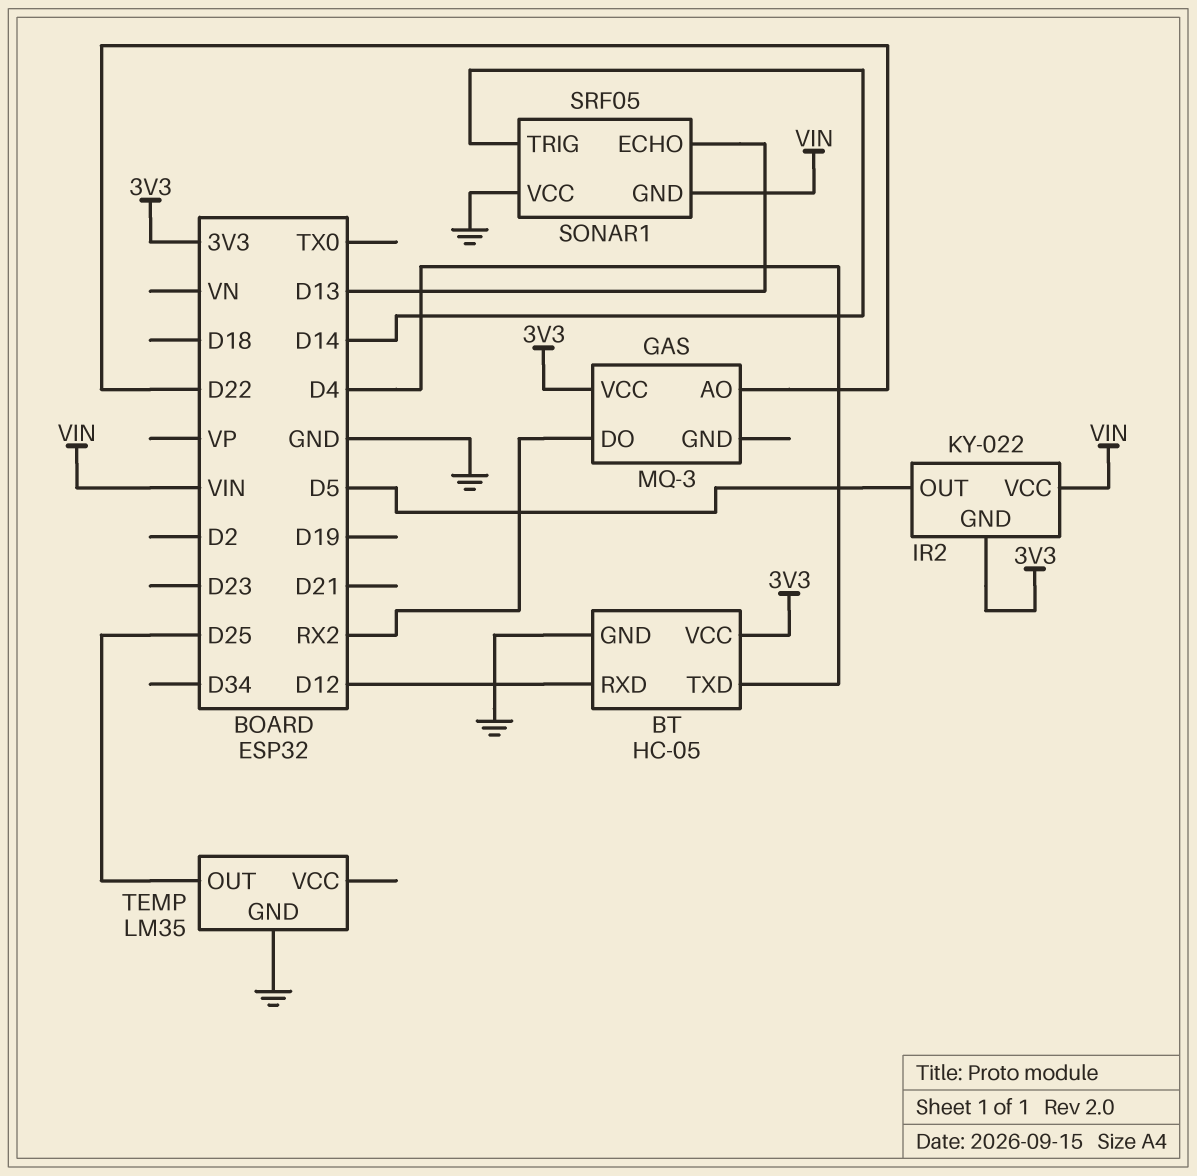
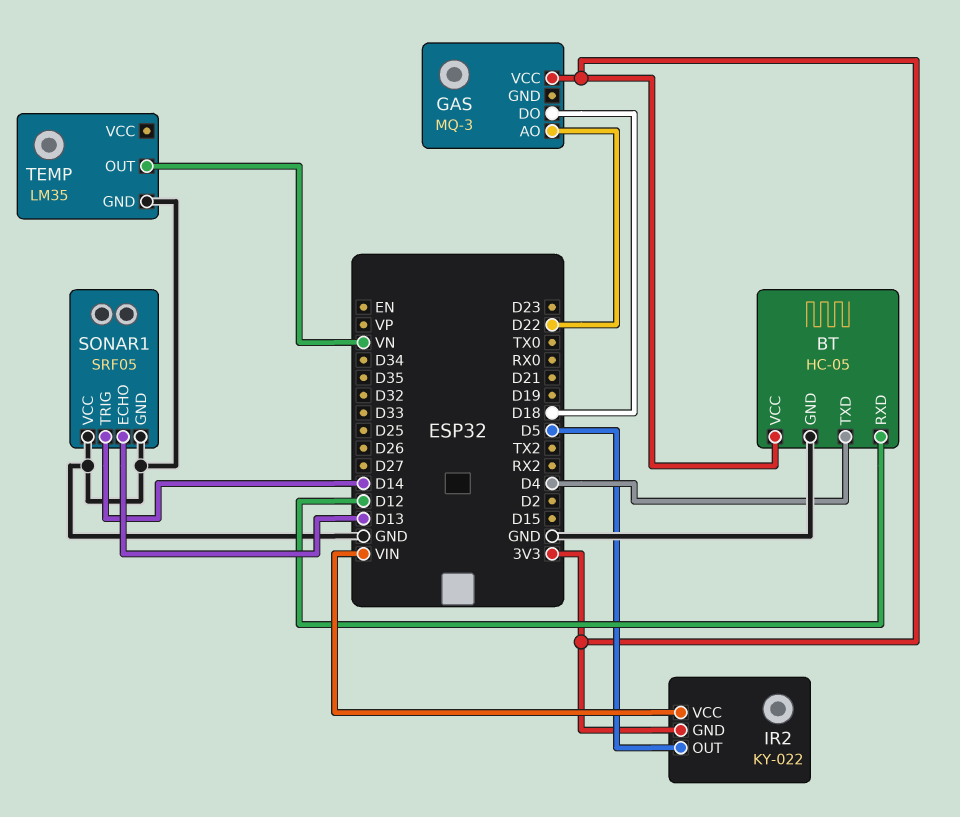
GAS pin DO: RX2 -> D18
SONAR1 pin GND: VIN -> GND
TEMP pin OUT: D25 -> VN

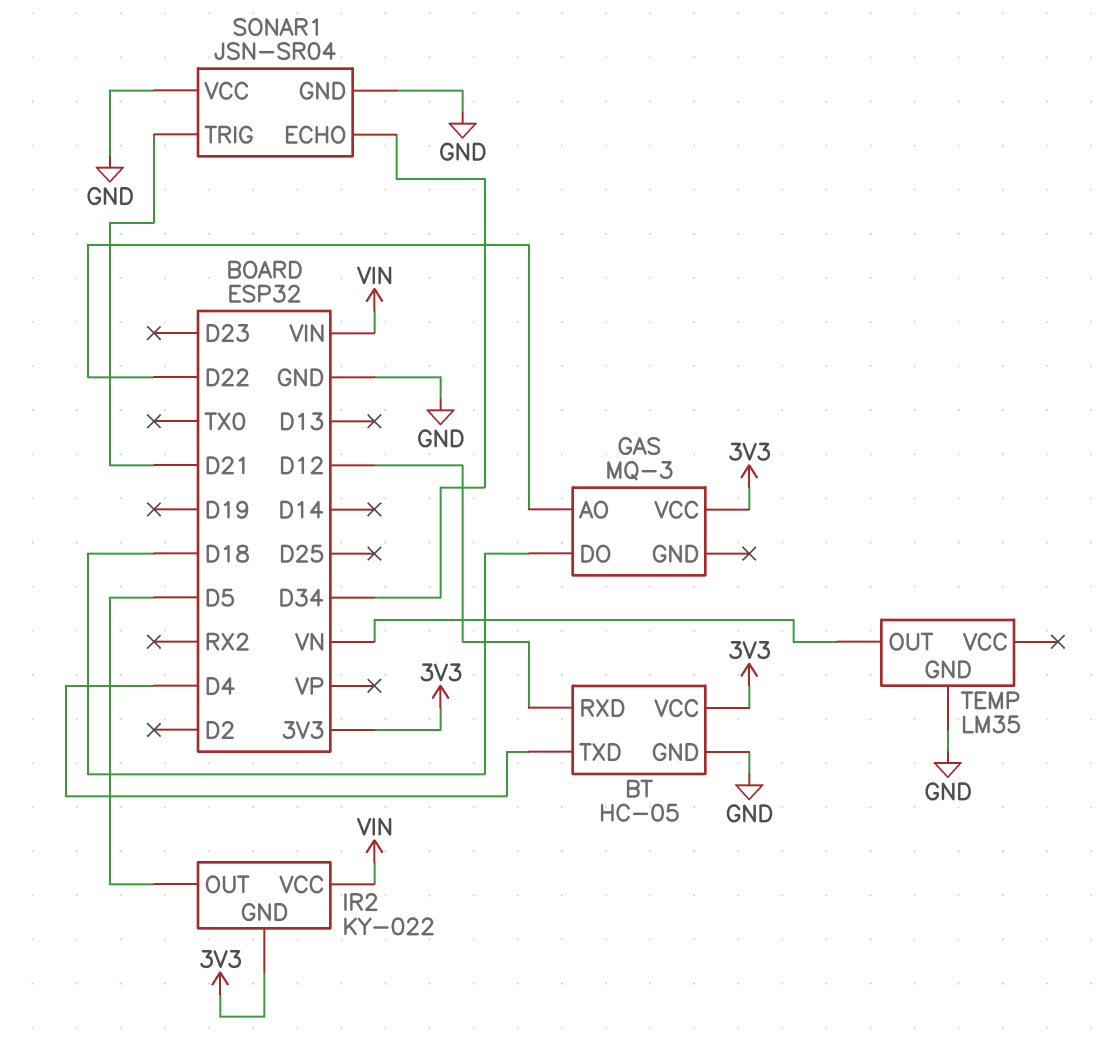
SONAR1: SRF05 -> JSN-SR04
SONAR1 pin ECHO: D13 -> D34
SONAR1 pin TRIG: D14 -> D21

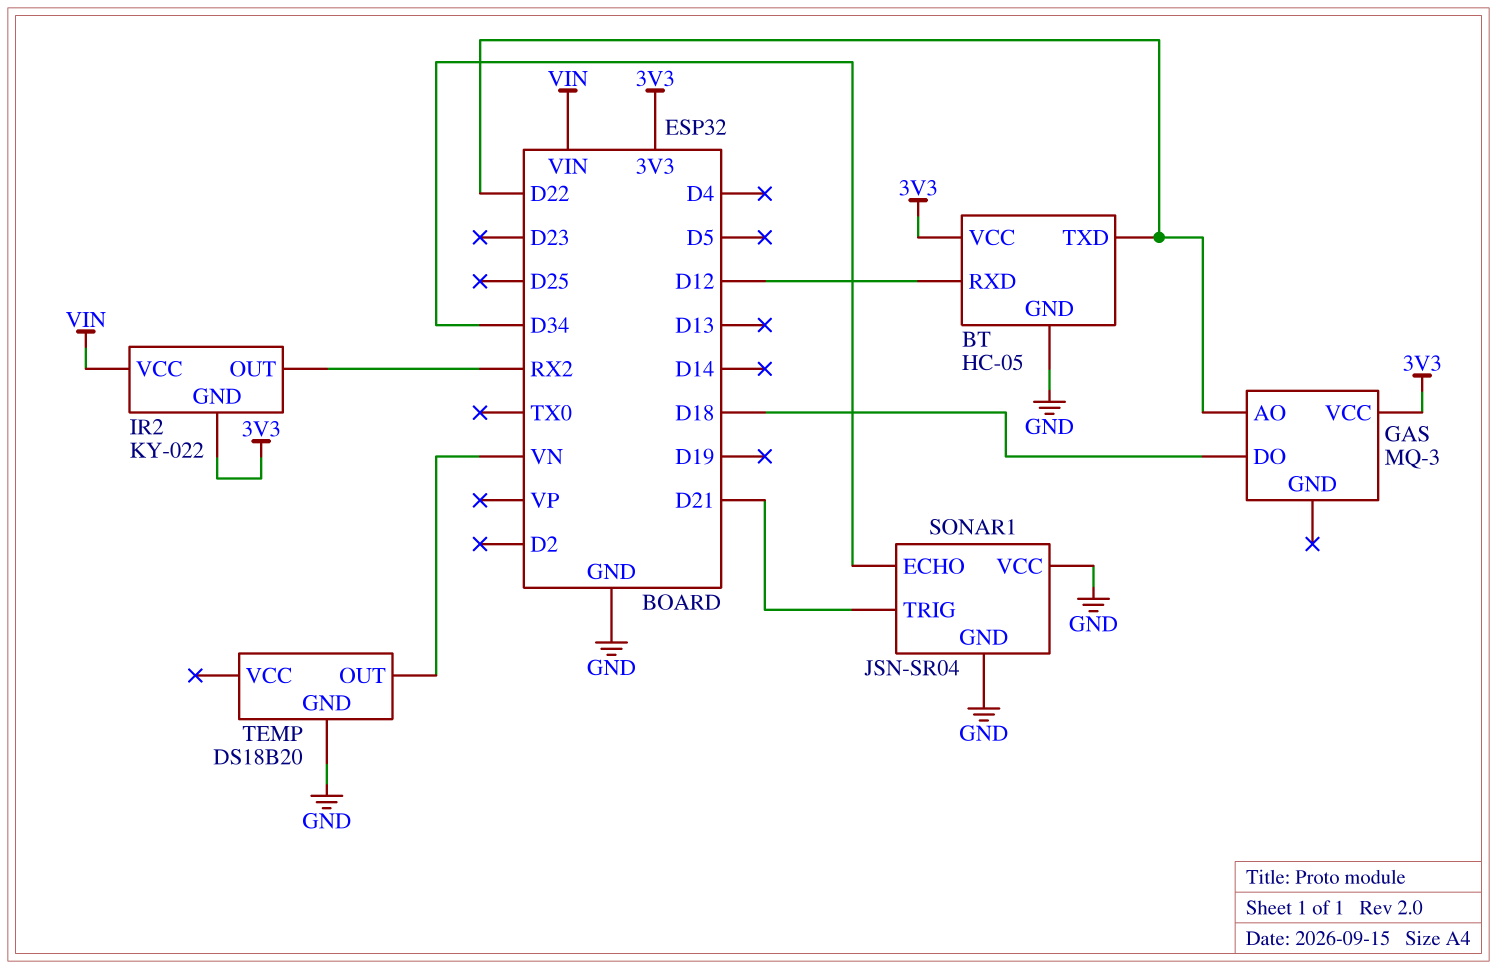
BT pin TXD: D4 -> D22
IR2 pin OUT: D5 -> RX2
TEMP: LM35 -> DS18B20

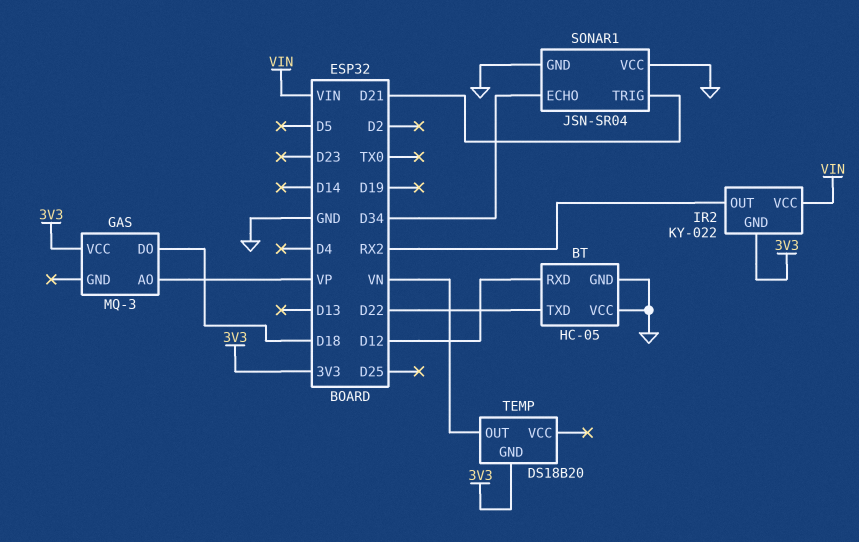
BT pin VCC: 3V3 -> GND
GAS pin AO: D22 -> VP
TEMP pin GND: GND -> 3V3

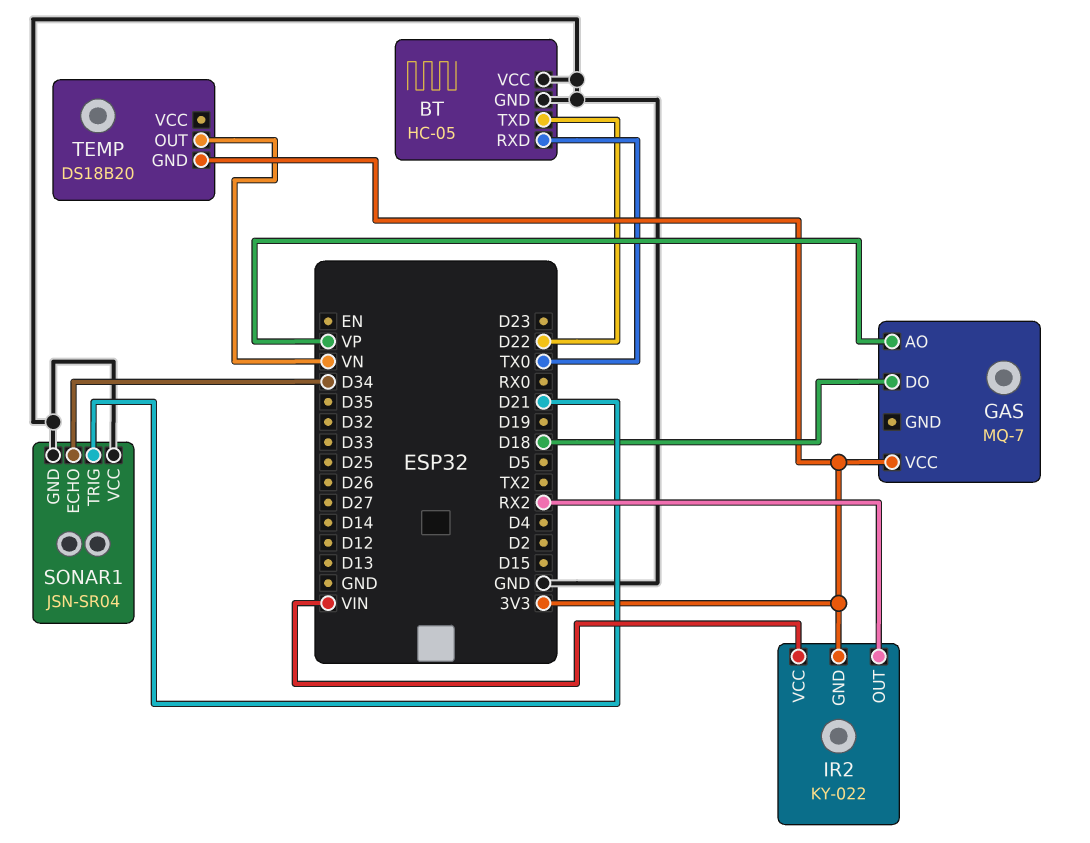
BT pin RXD: D12 -> TX0
GAS: MQ-3 -> MQ-7

